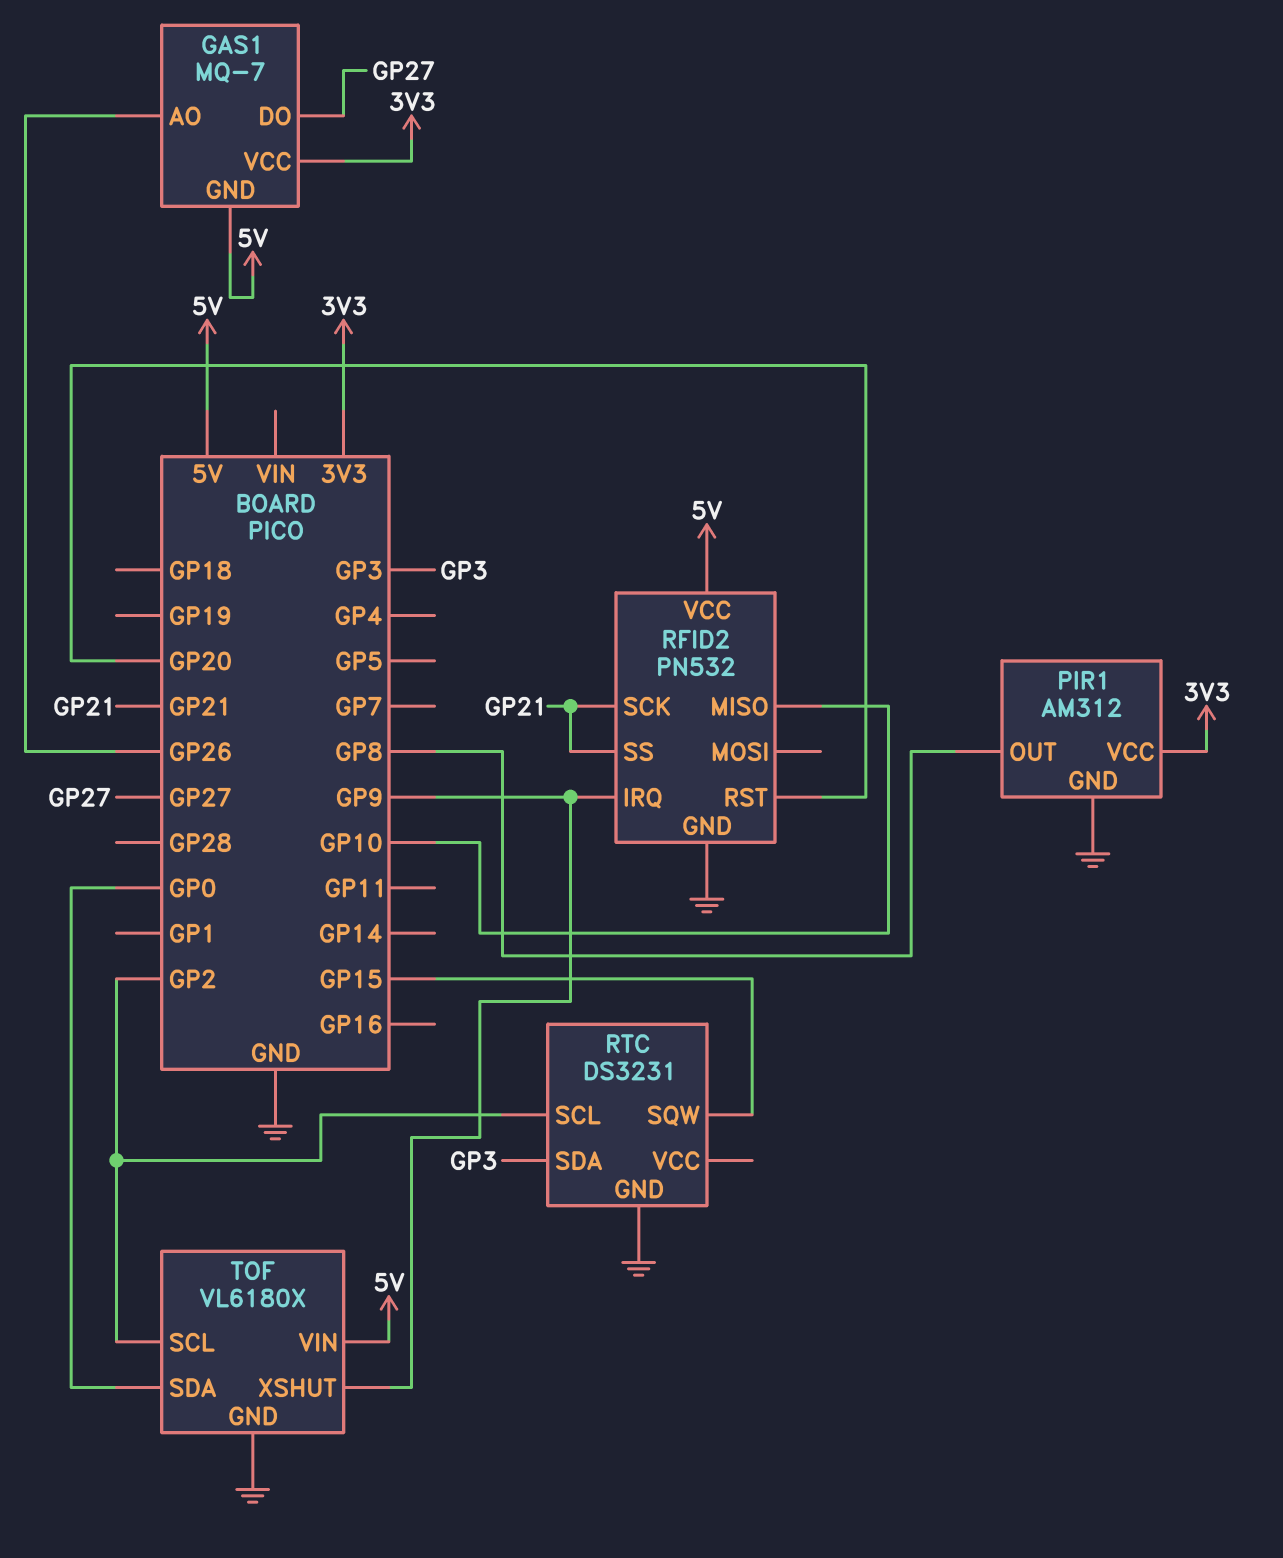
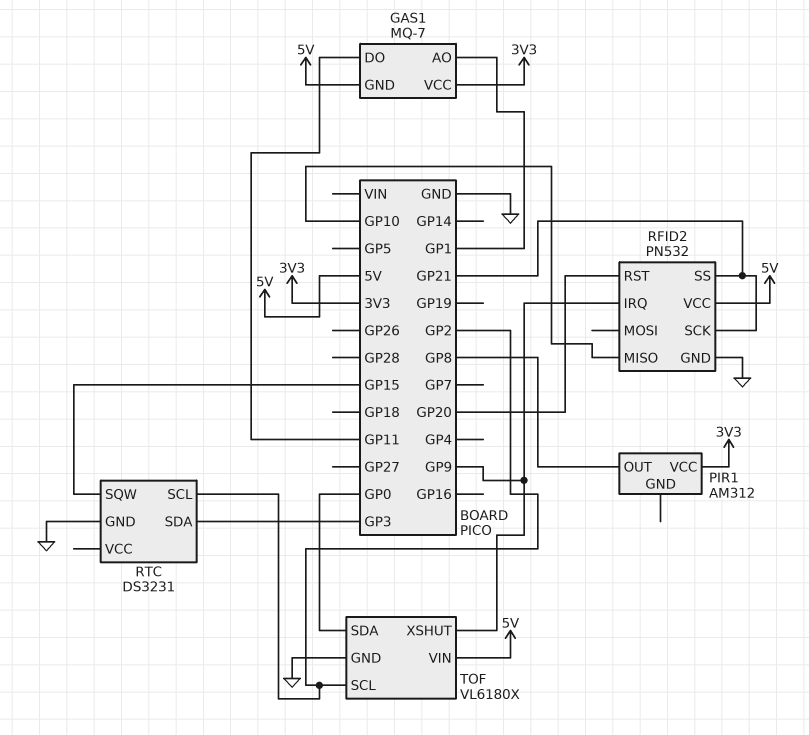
GAS1 pin AO: GP26 -> GP1
GAS1 pin DO: GP27 -> GP11
PIR1 pin GND: GND -> none

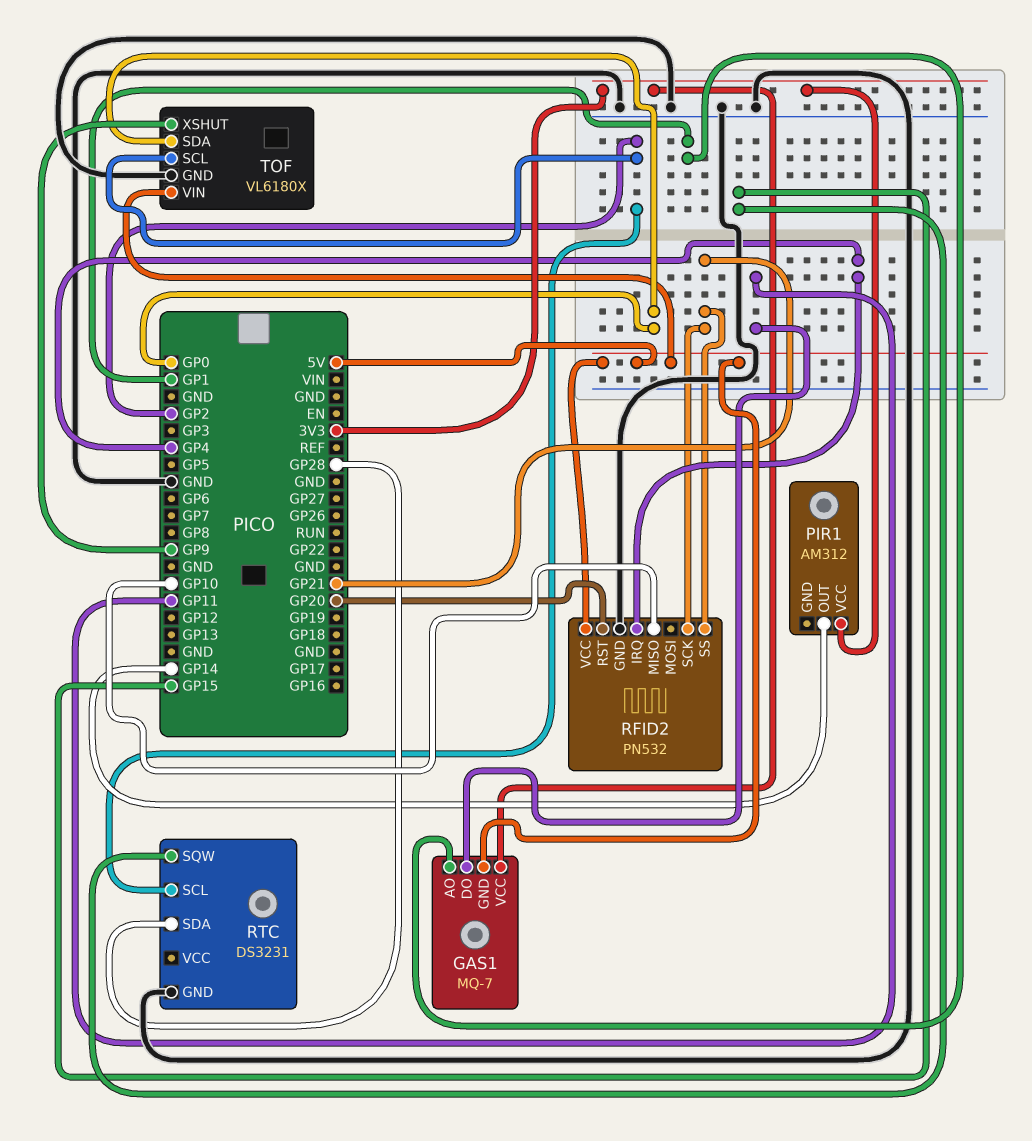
PIR1 pin OUT: GP8 -> GP14
RFID2 pin IRQ: GP9 -> GP4
RTC pin SDA: GP3 -> GP28

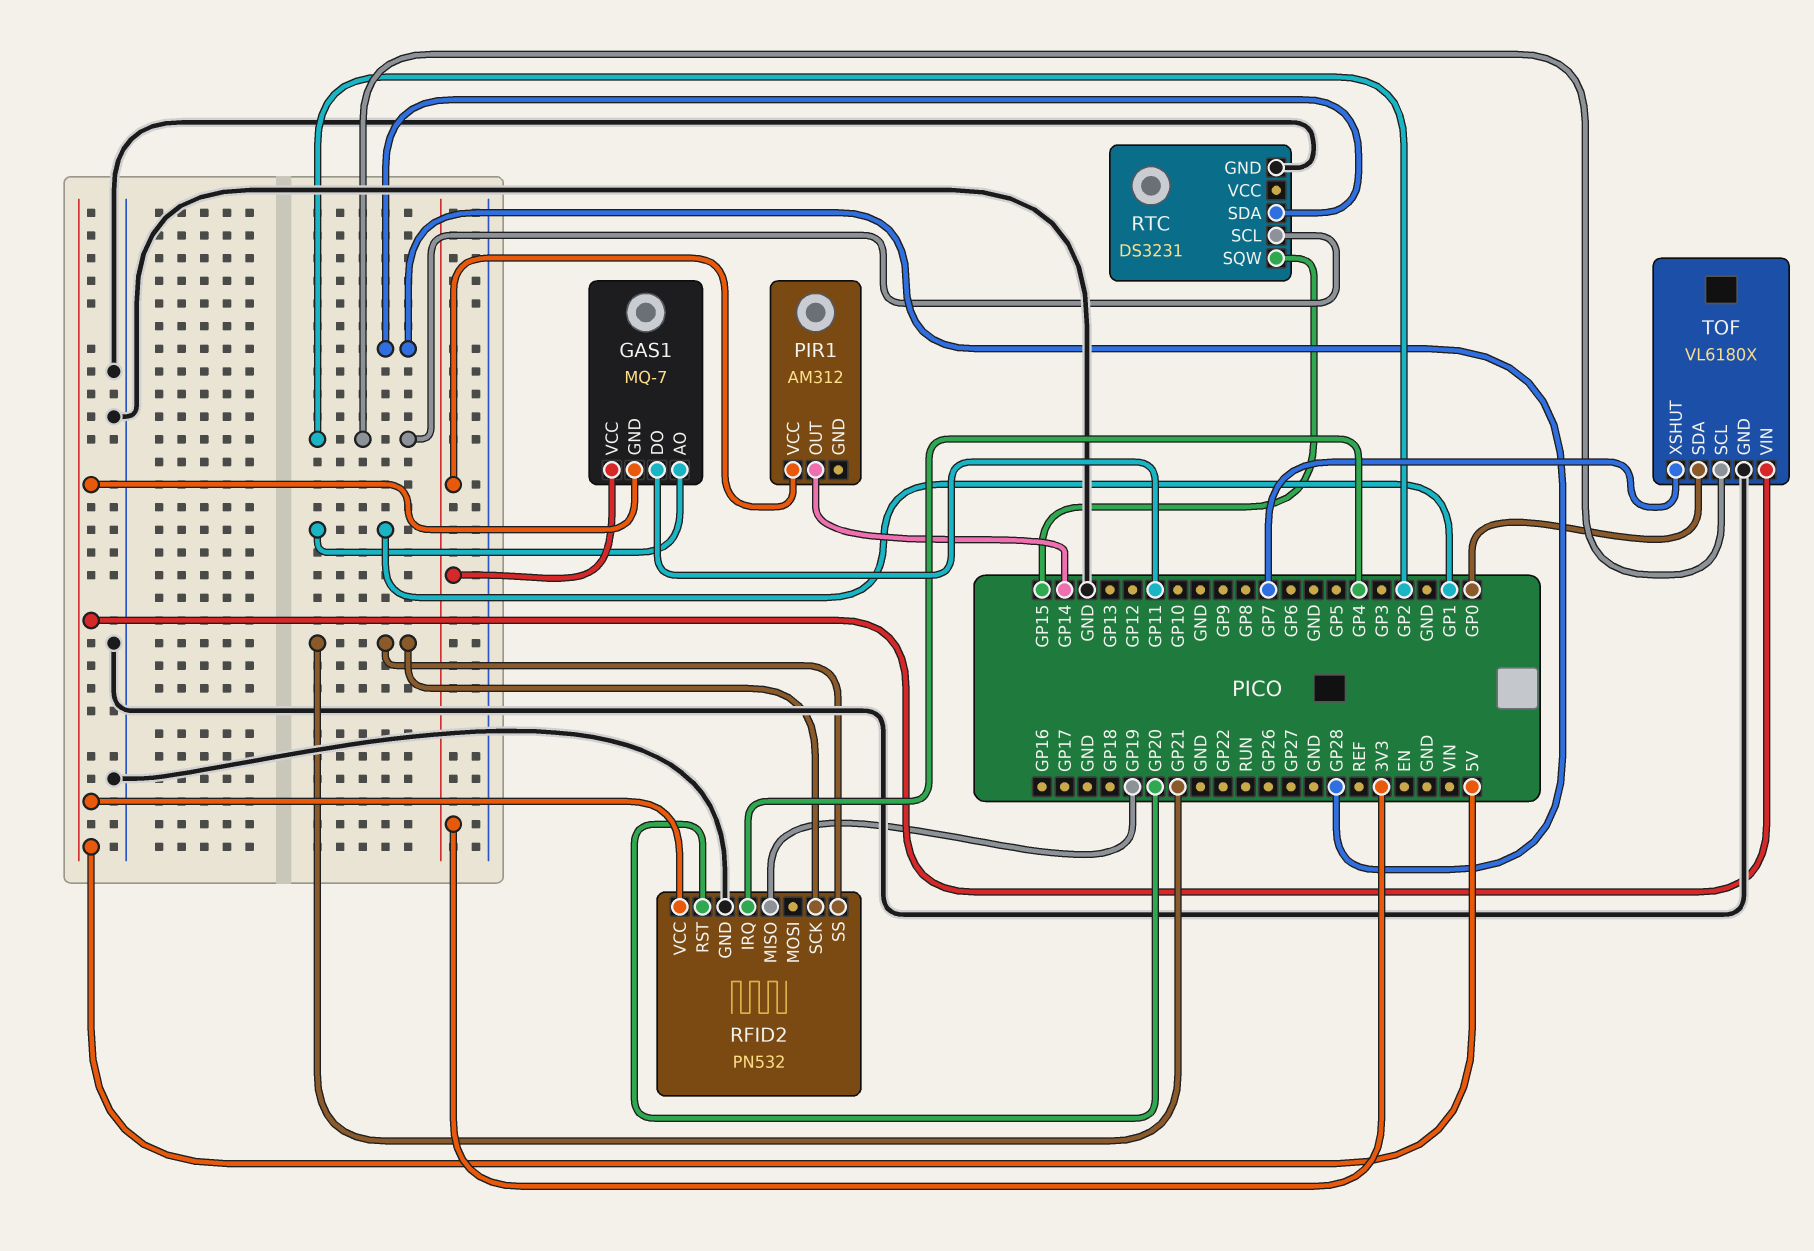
RFID2 pin MISO: GP10 -> GP19
TOF pin XSHUT: GP9 -> GP7

